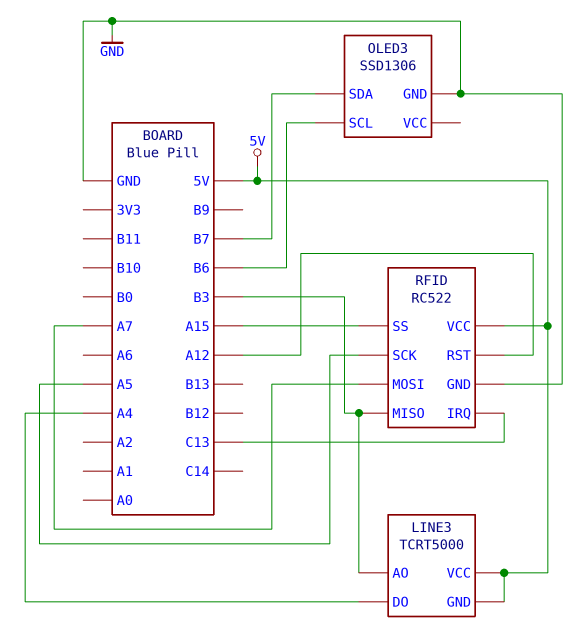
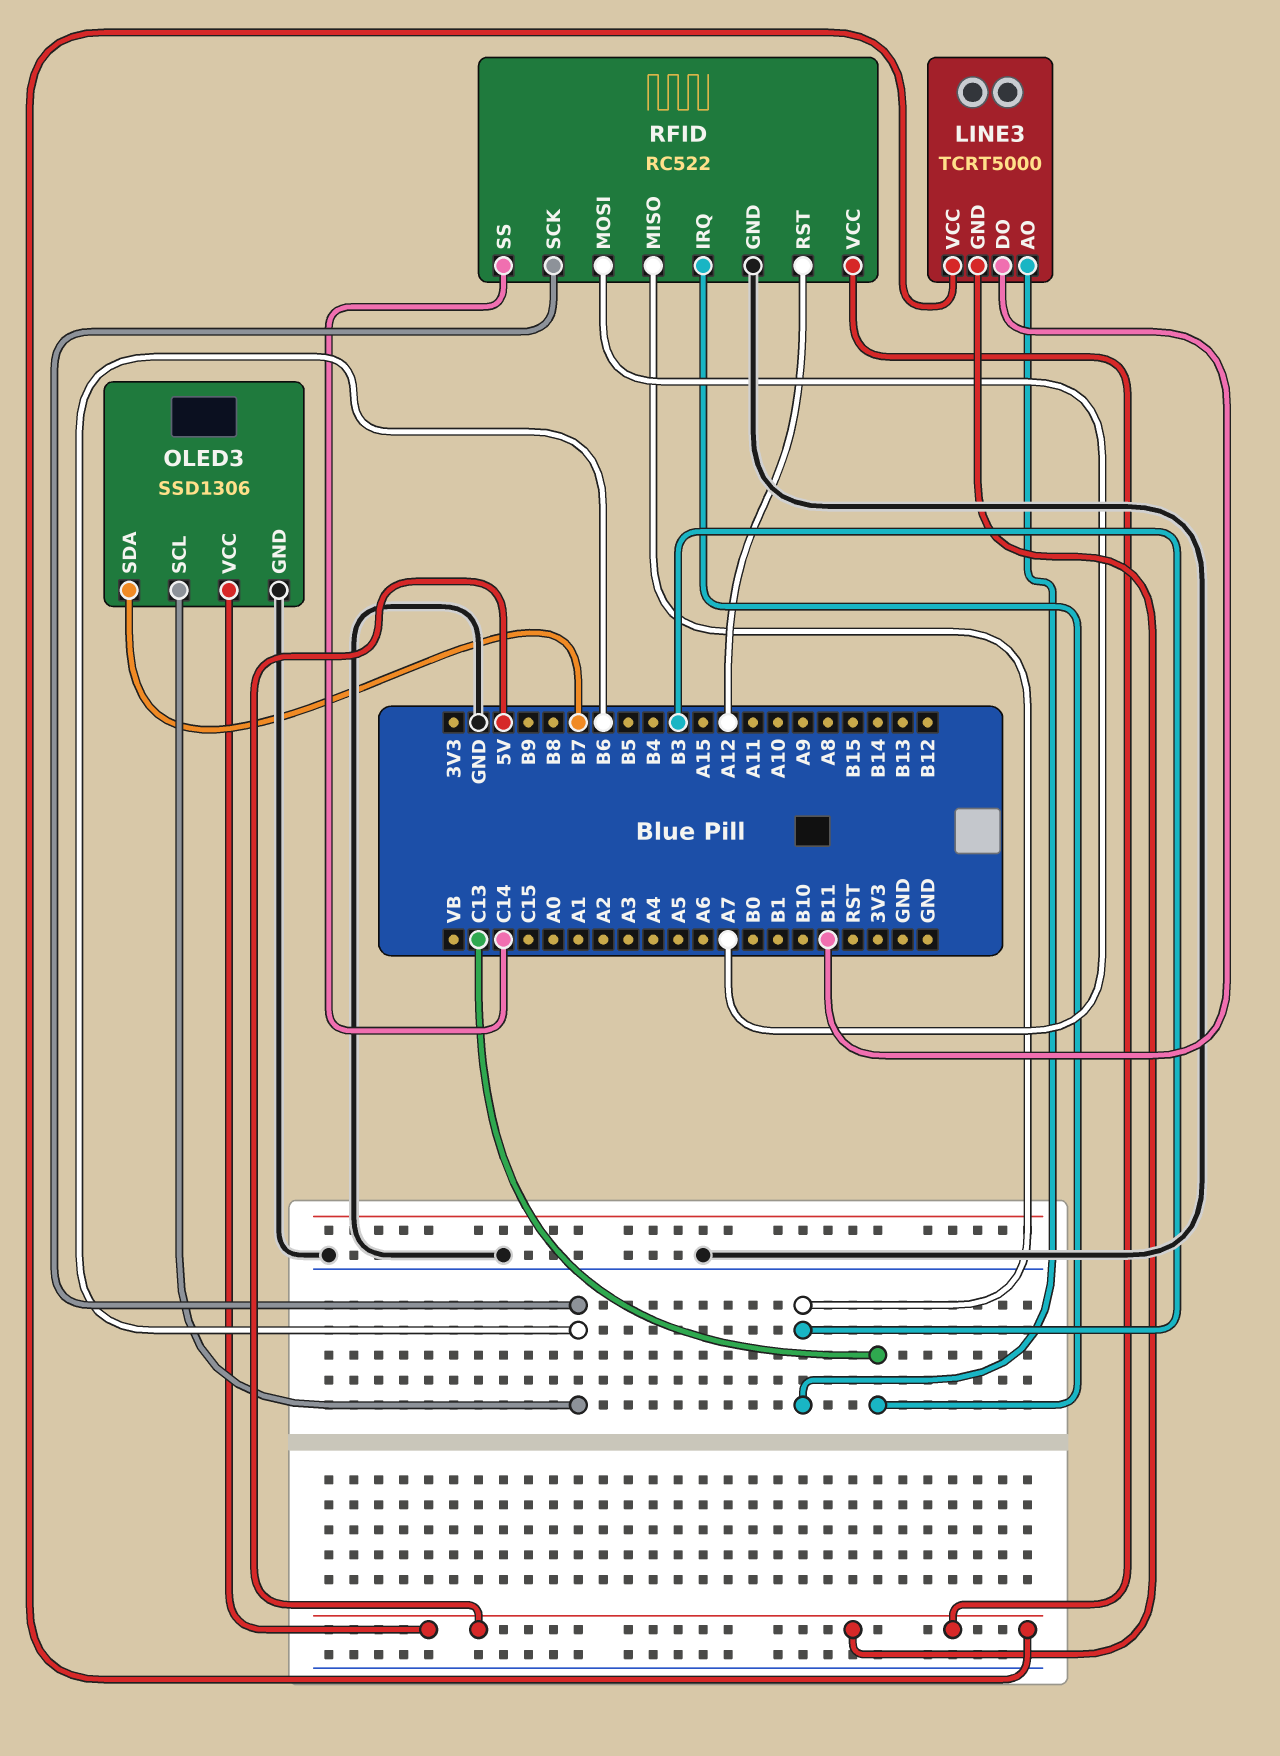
LINE3 pin DO: A4 -> B11
OLED3 pin VCC: none -> 5V
RFID pin SCK: A5 -> B6
RFID pin SS: A15 -> C14

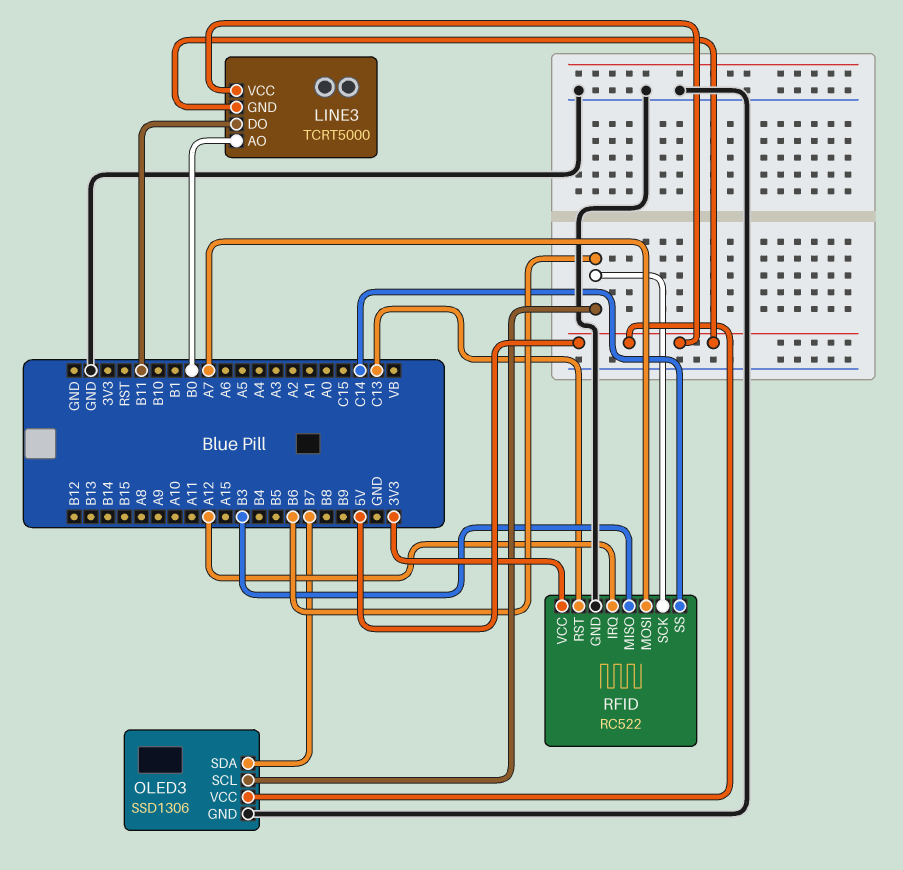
LINE3 pin AO: B3 -> B0
RFID pin IRQ: C13 -> A12
RFID pin RST: A12 -> C13
RFID pin VCC: 5V -> 3V3

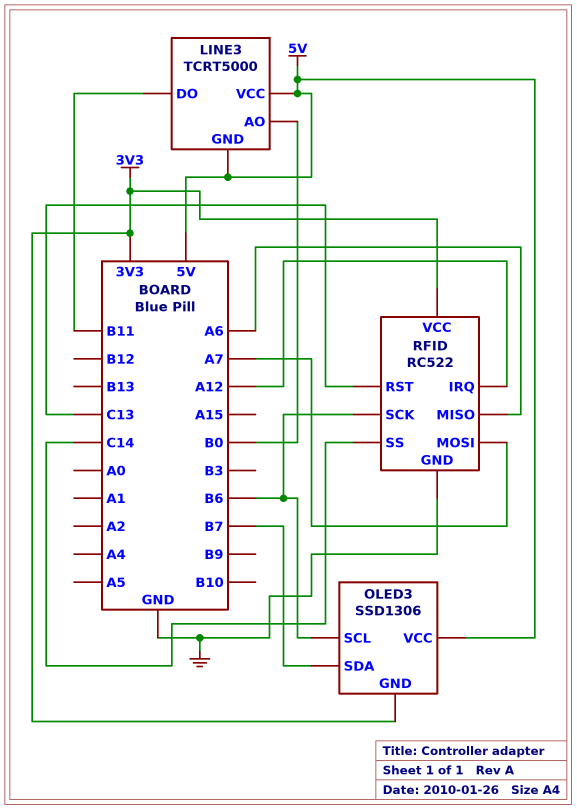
OLED3 pin GND: GND -> 3V3
RFID pin MISO: B3 -> A6

